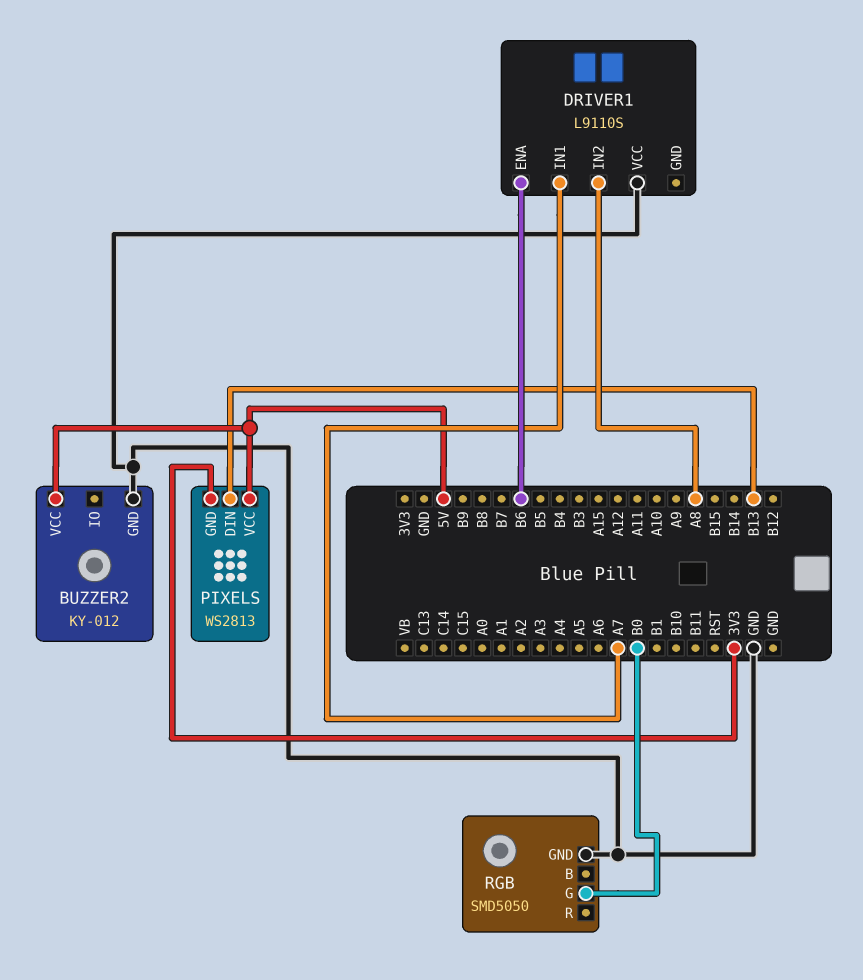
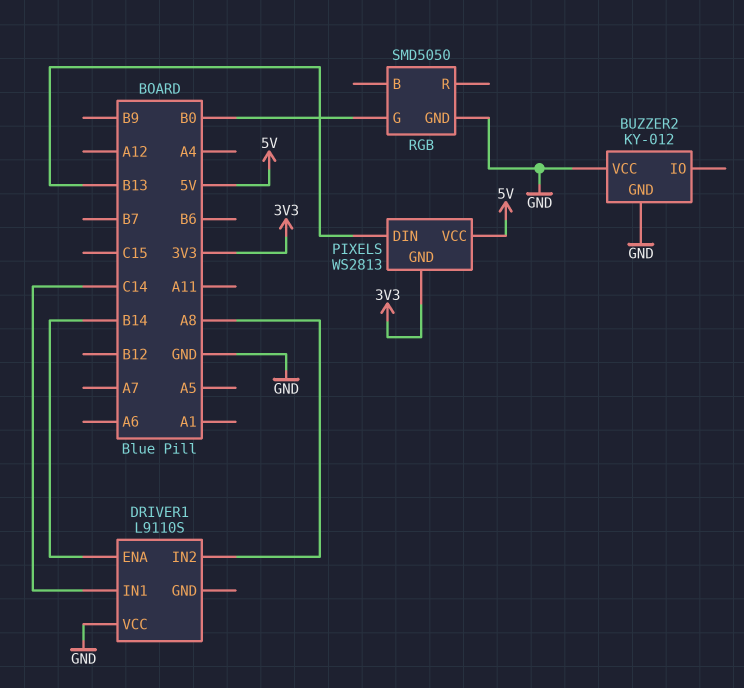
BUZZER2 pin VCC: 5V -> GND
DRIVER1 pin ENA: B6 -> B14
DRIVER1 pin IN1: A7 -> C14

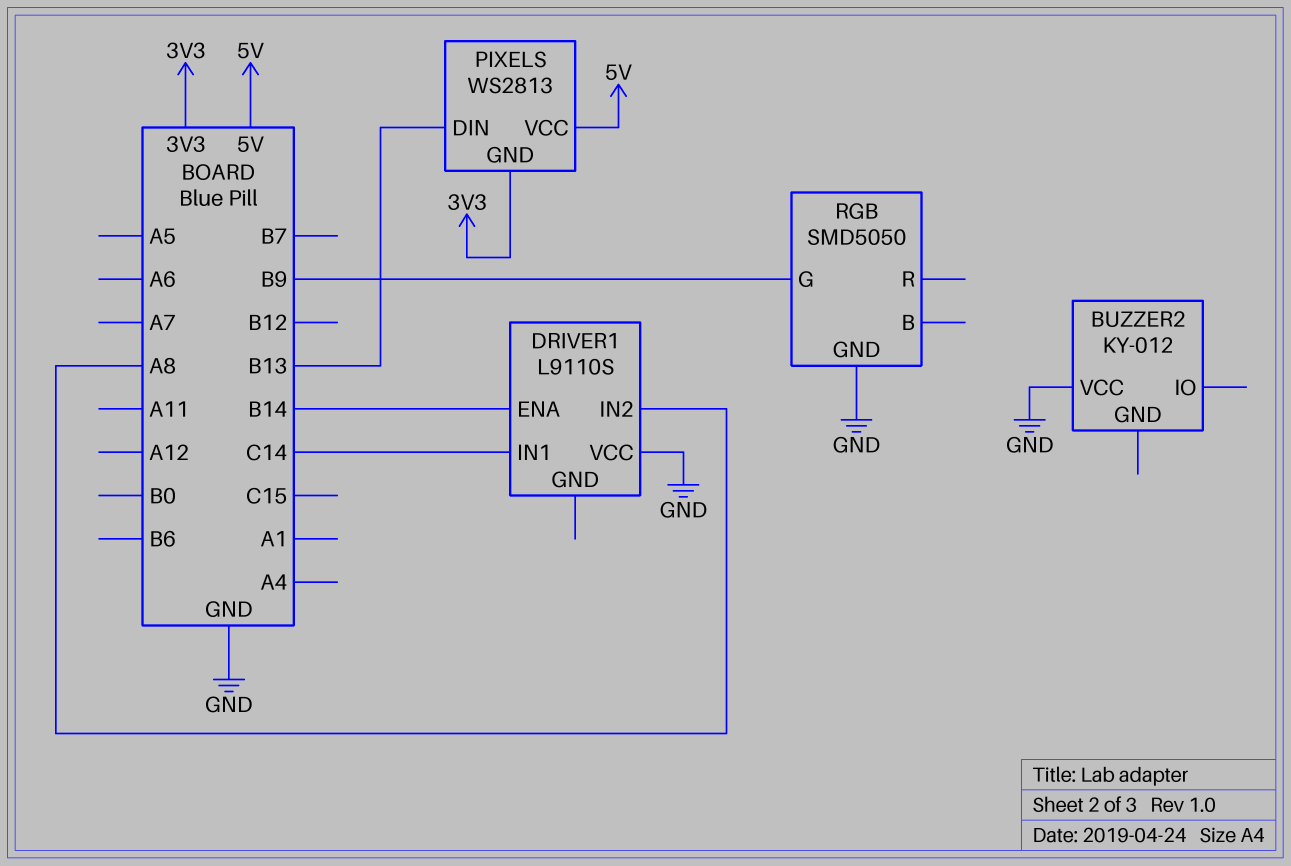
BUZZER2 pin GND: GND -> none
RGB pin G: B0 -> B9

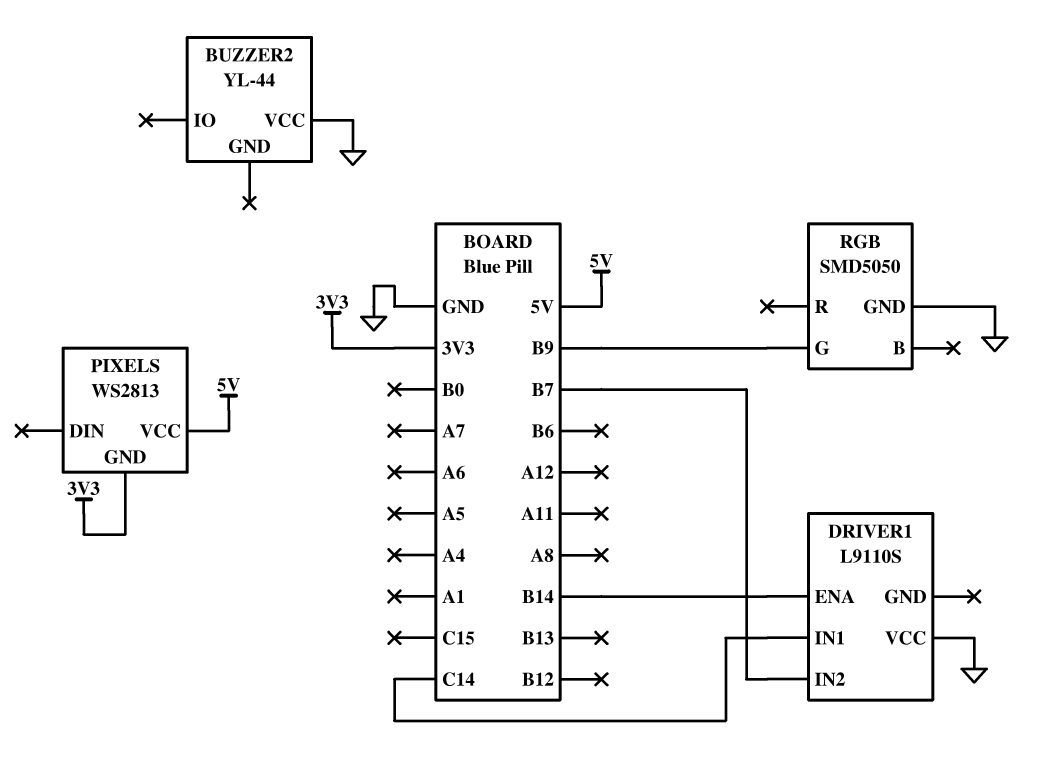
BUZZER2: KY-012 -> YL-44
DRIVER1 pin IN2: A8 -> B7
PIXELS pin DIN: B13 -> none

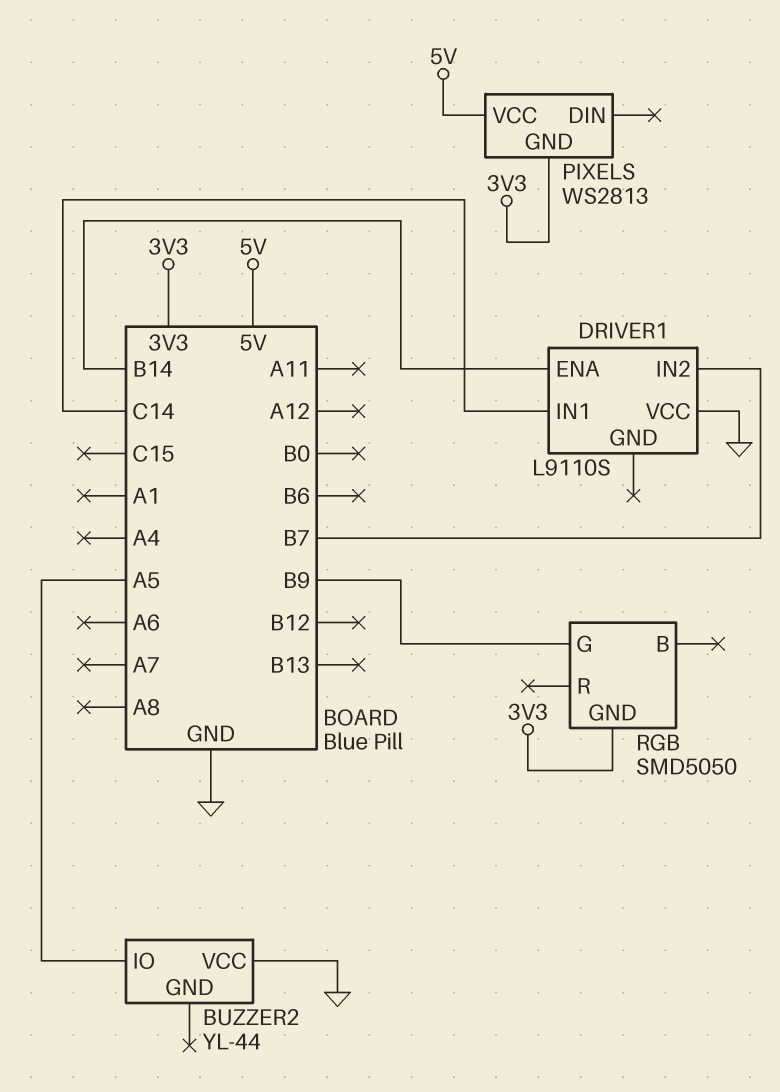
BUZZER2 pin IO: none -> A5
RGB pin GND: GND -> 3V3

